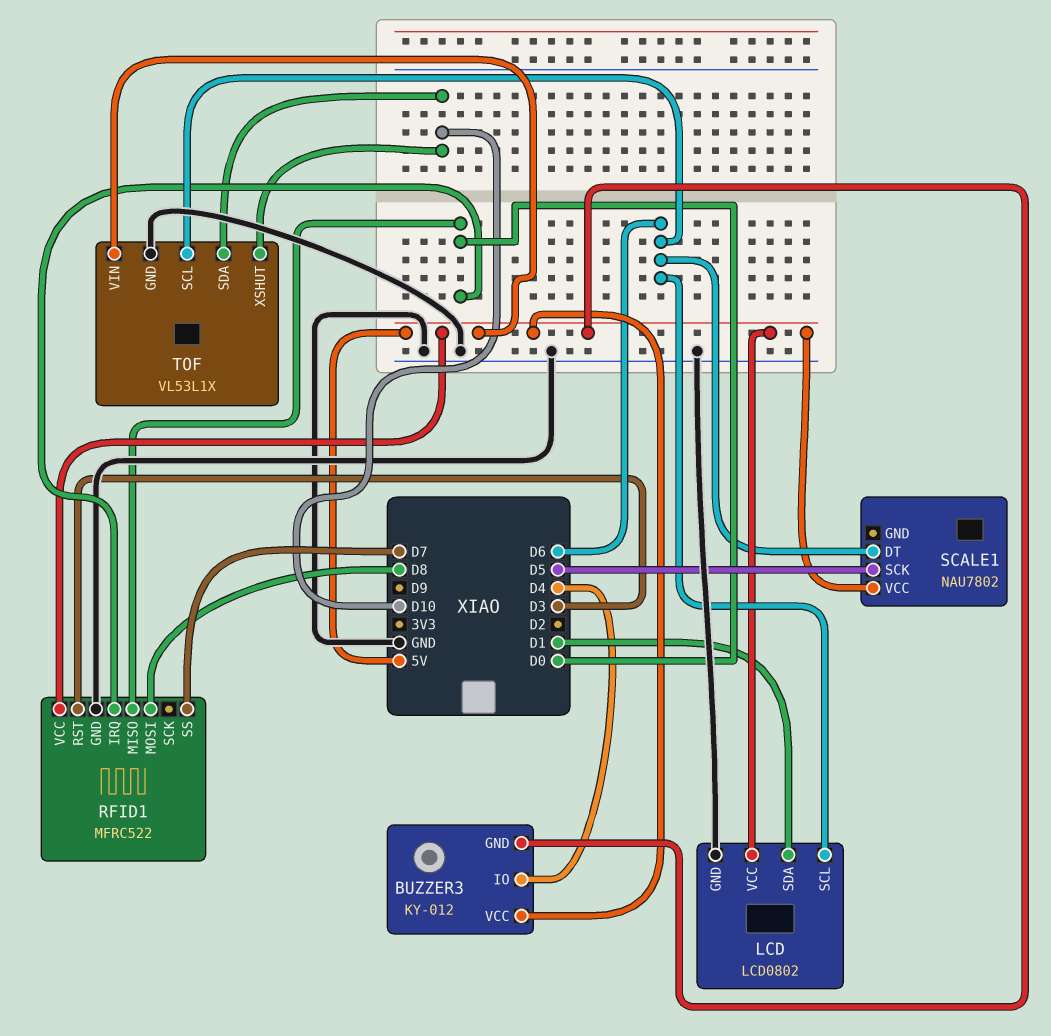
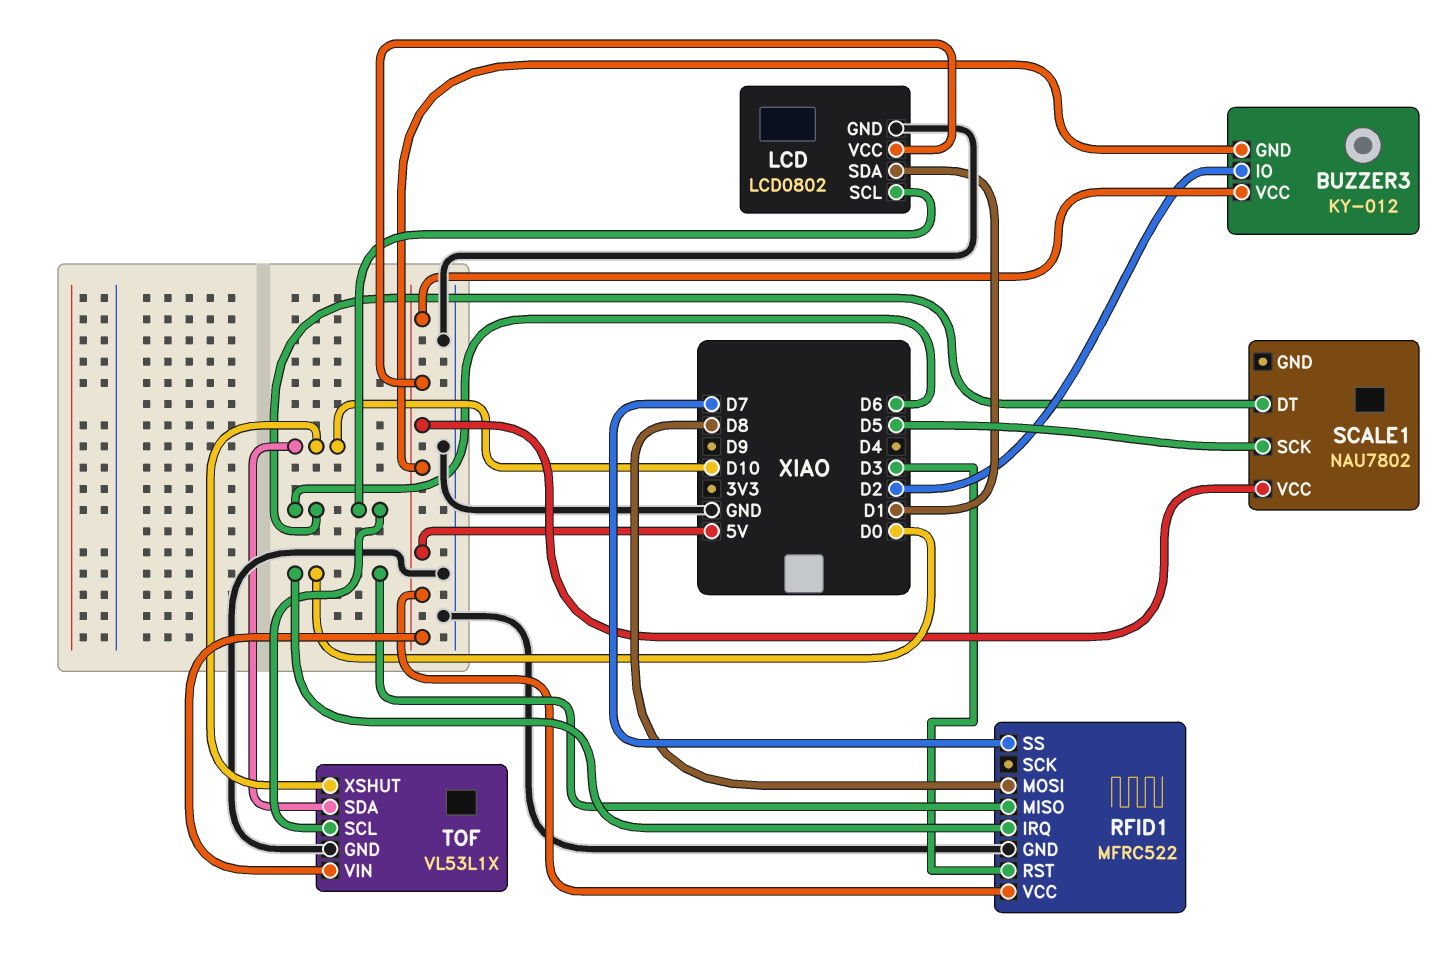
BUZZER3 pin IO: D4 -> D2

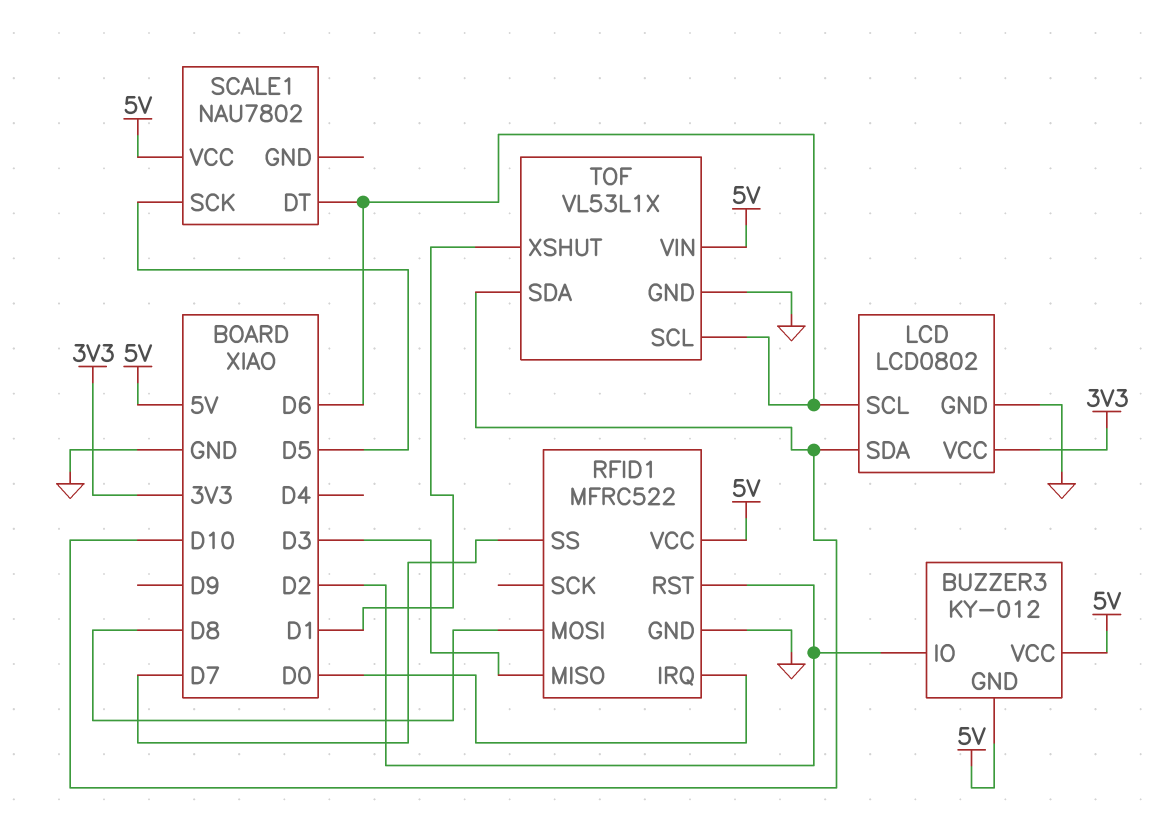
LCD pin SDA: D1 -> D10
LCD pin VCC: 5V -> 3V3
RFID1 pin MISO: D0 -> D3
RFID1 pin RST: D3 -> D2
TOF pin XSHUT: D10 -> D1

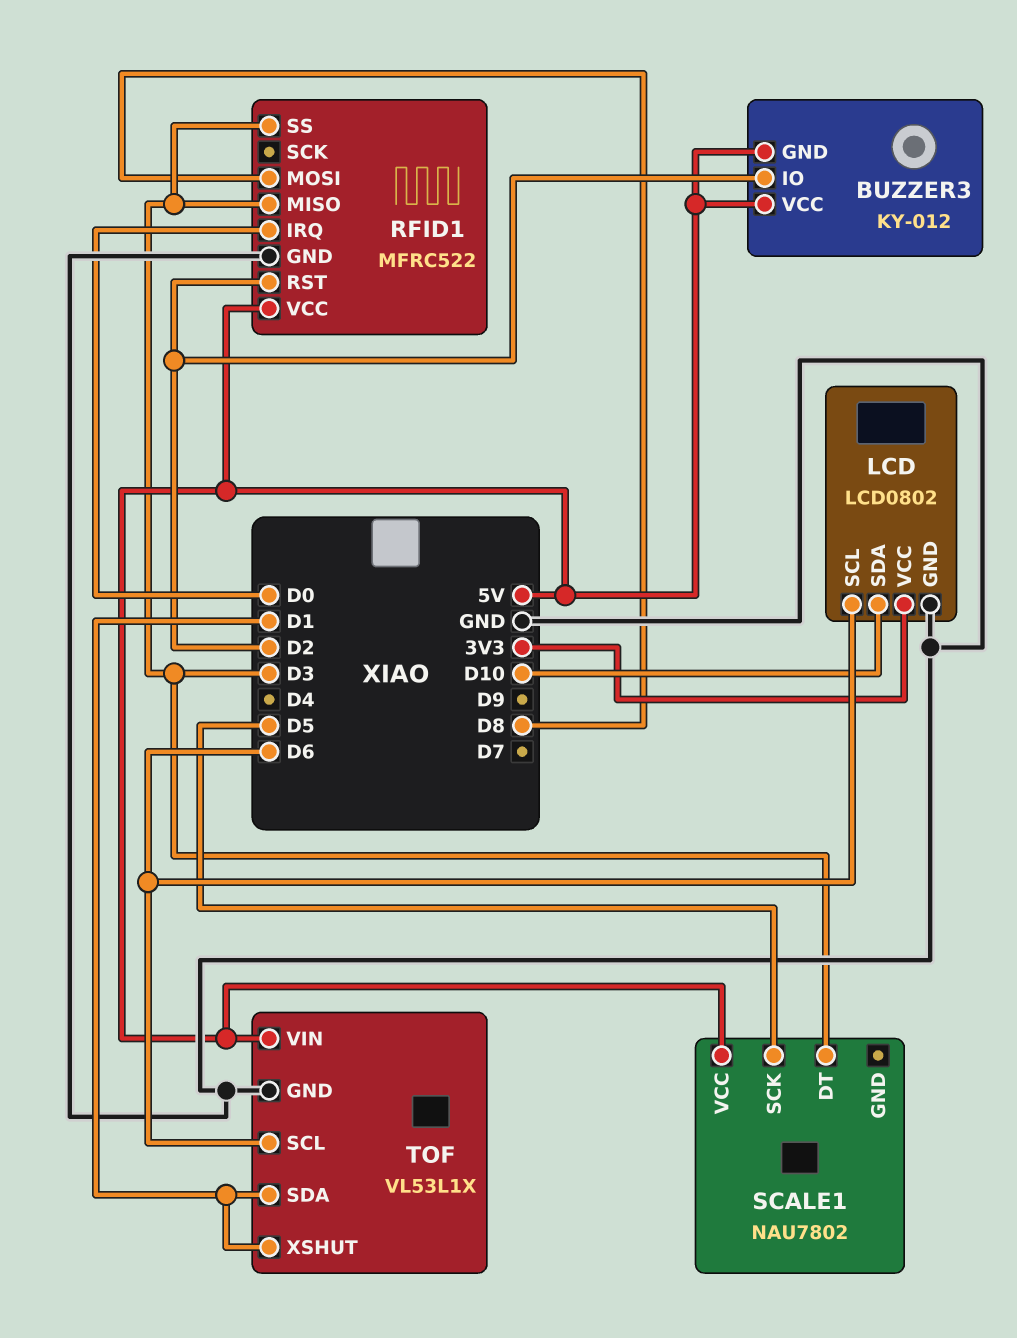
RFID1 pin SS: D7 -> D3
SCALE1 pin DT: D6 -> D3
TOF pin SDA: D10 -> D1

